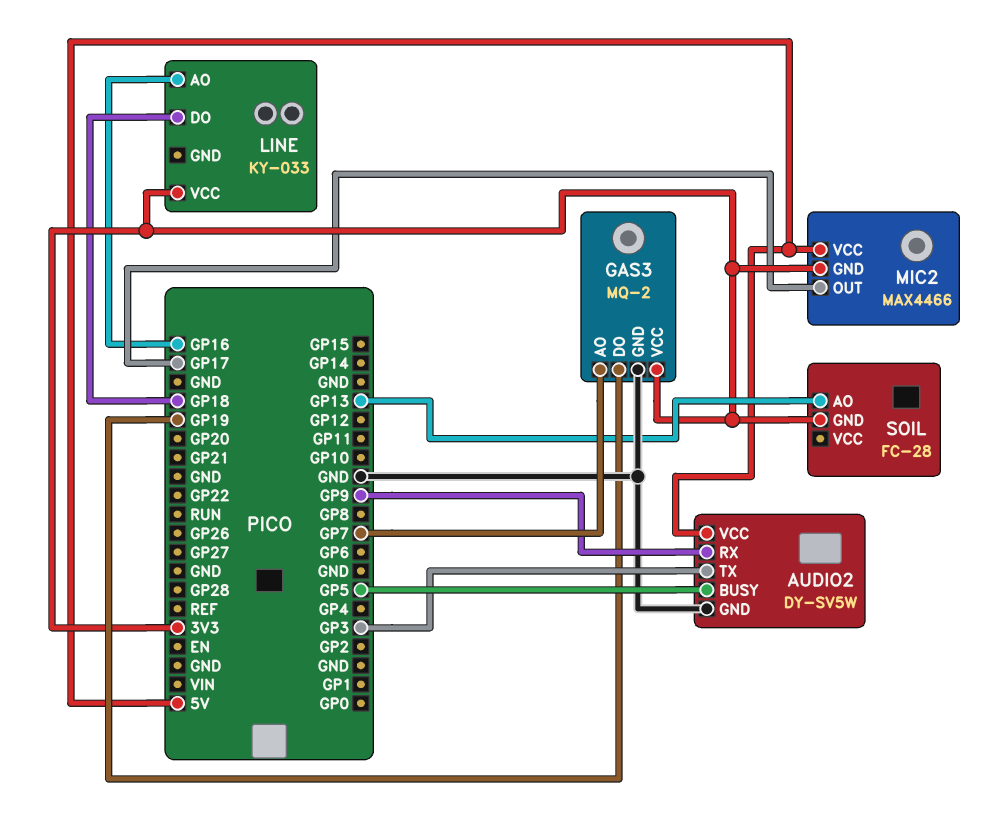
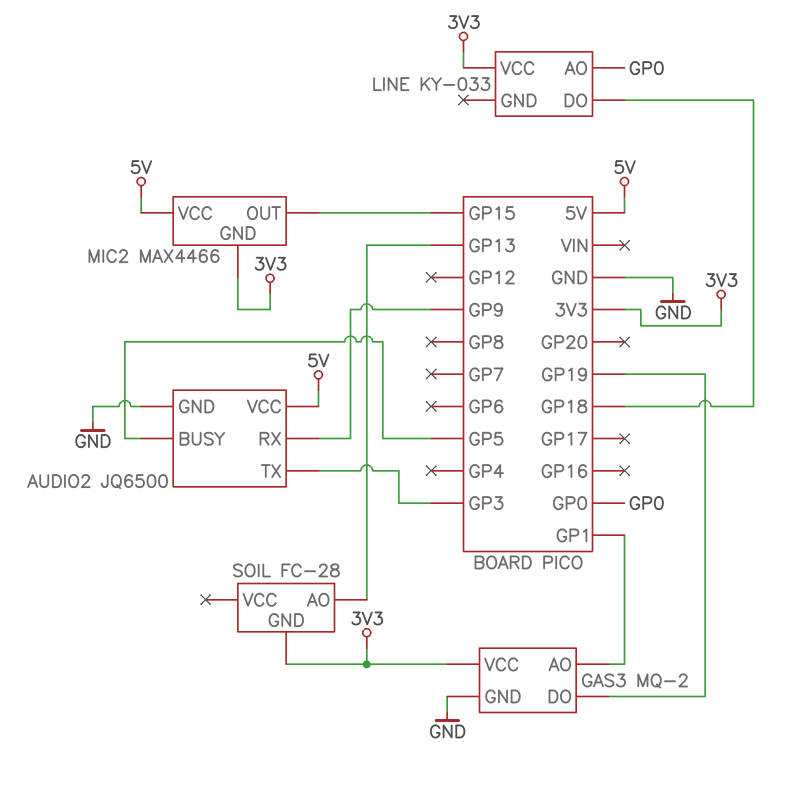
AUDIO2: DY-SV5W -> JQ6500
GAS3 pin AO: GP7 -> GP1
LINE pin AO: GP16 -> GP0
MIC2 pin OUT: GP17 -> GP15

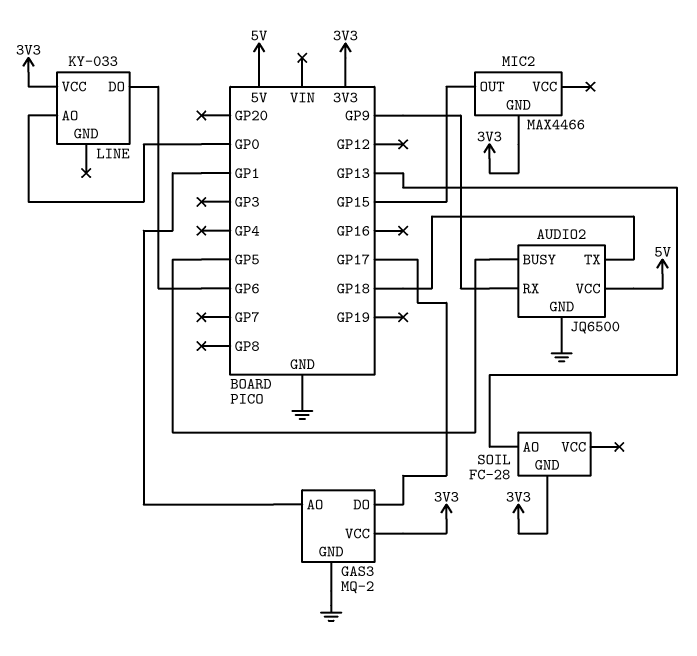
AUDIO2 pin TX: GP3 -> GP18
GAS3 pin DO: GP19 -> GP17
LINE pin DO: GP18 -> GP6
MIC2 pin VCC: 5V -> none

